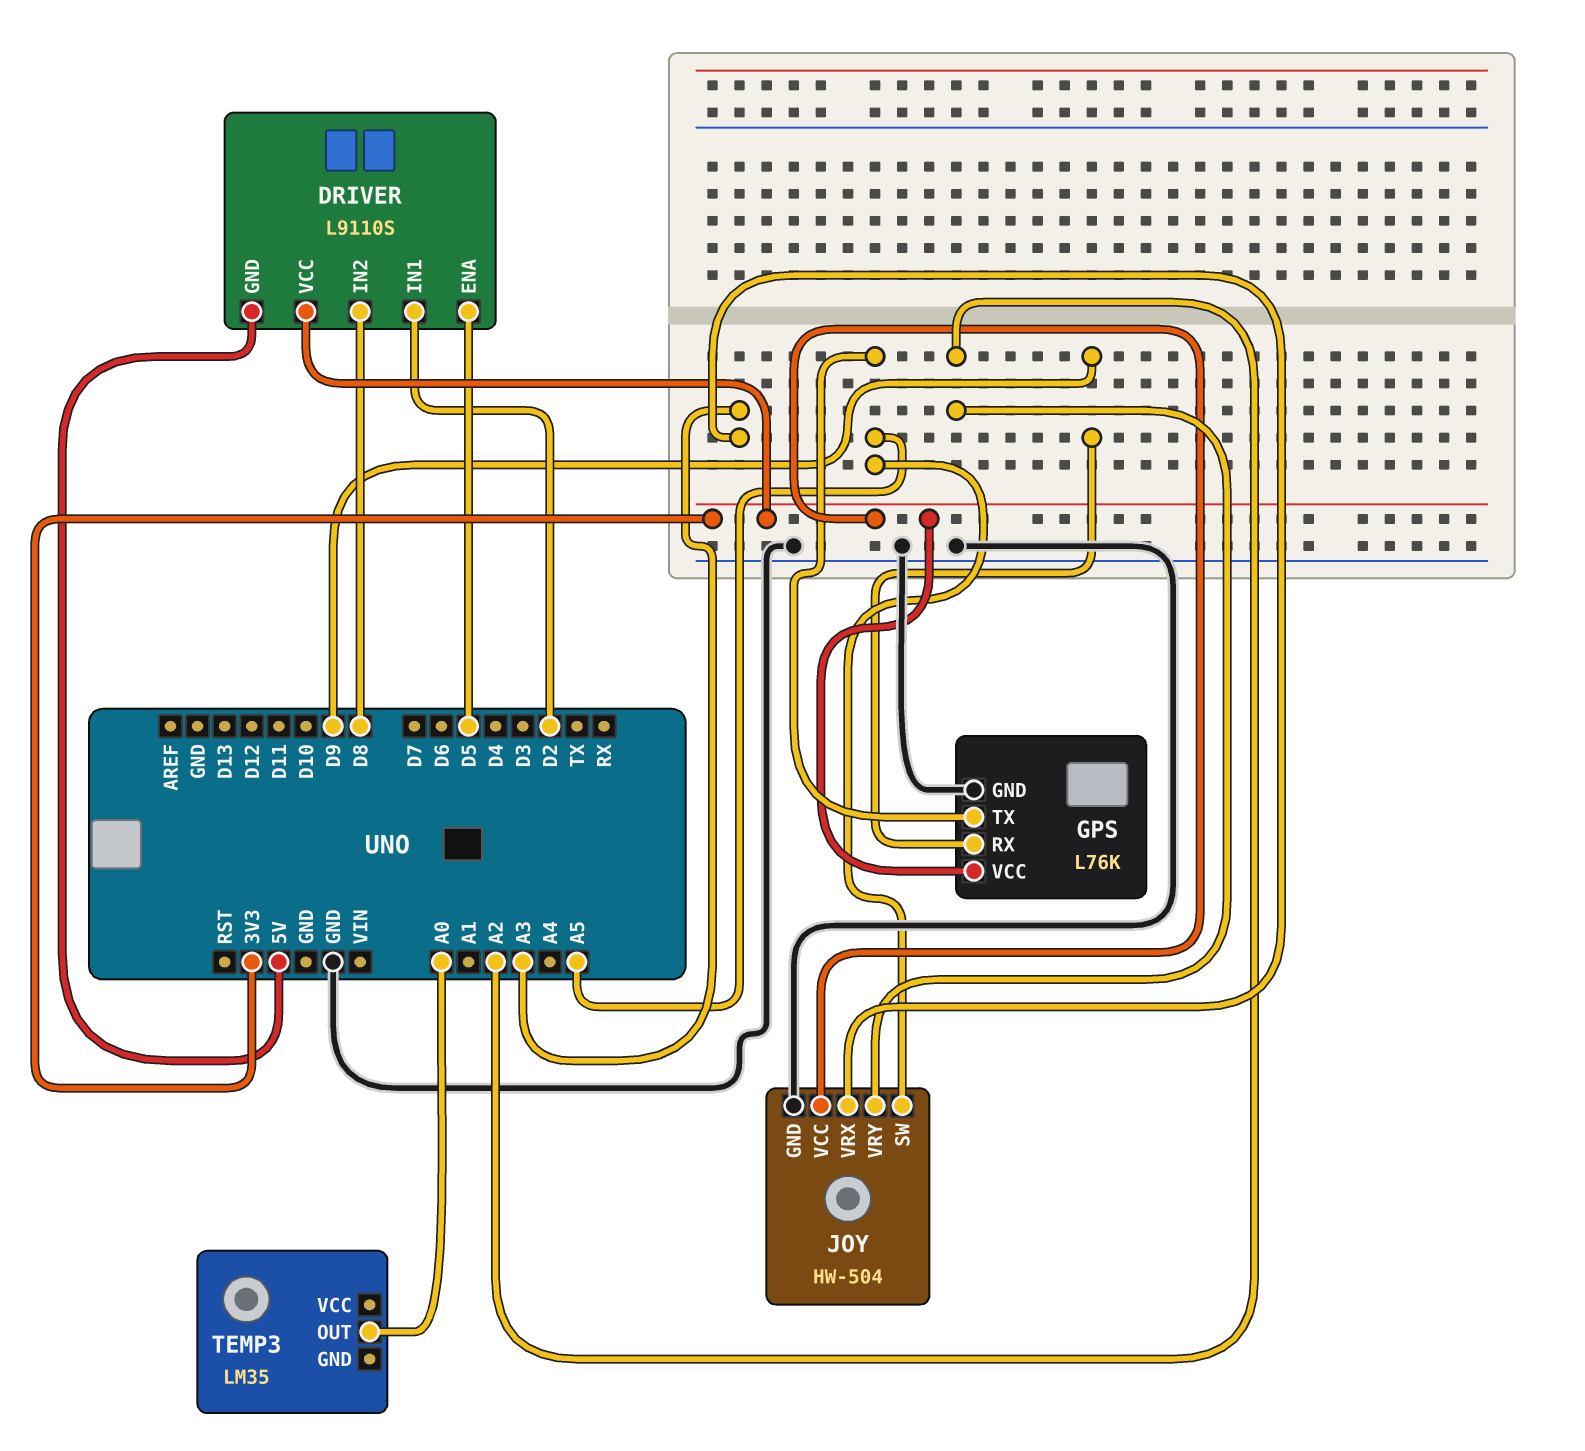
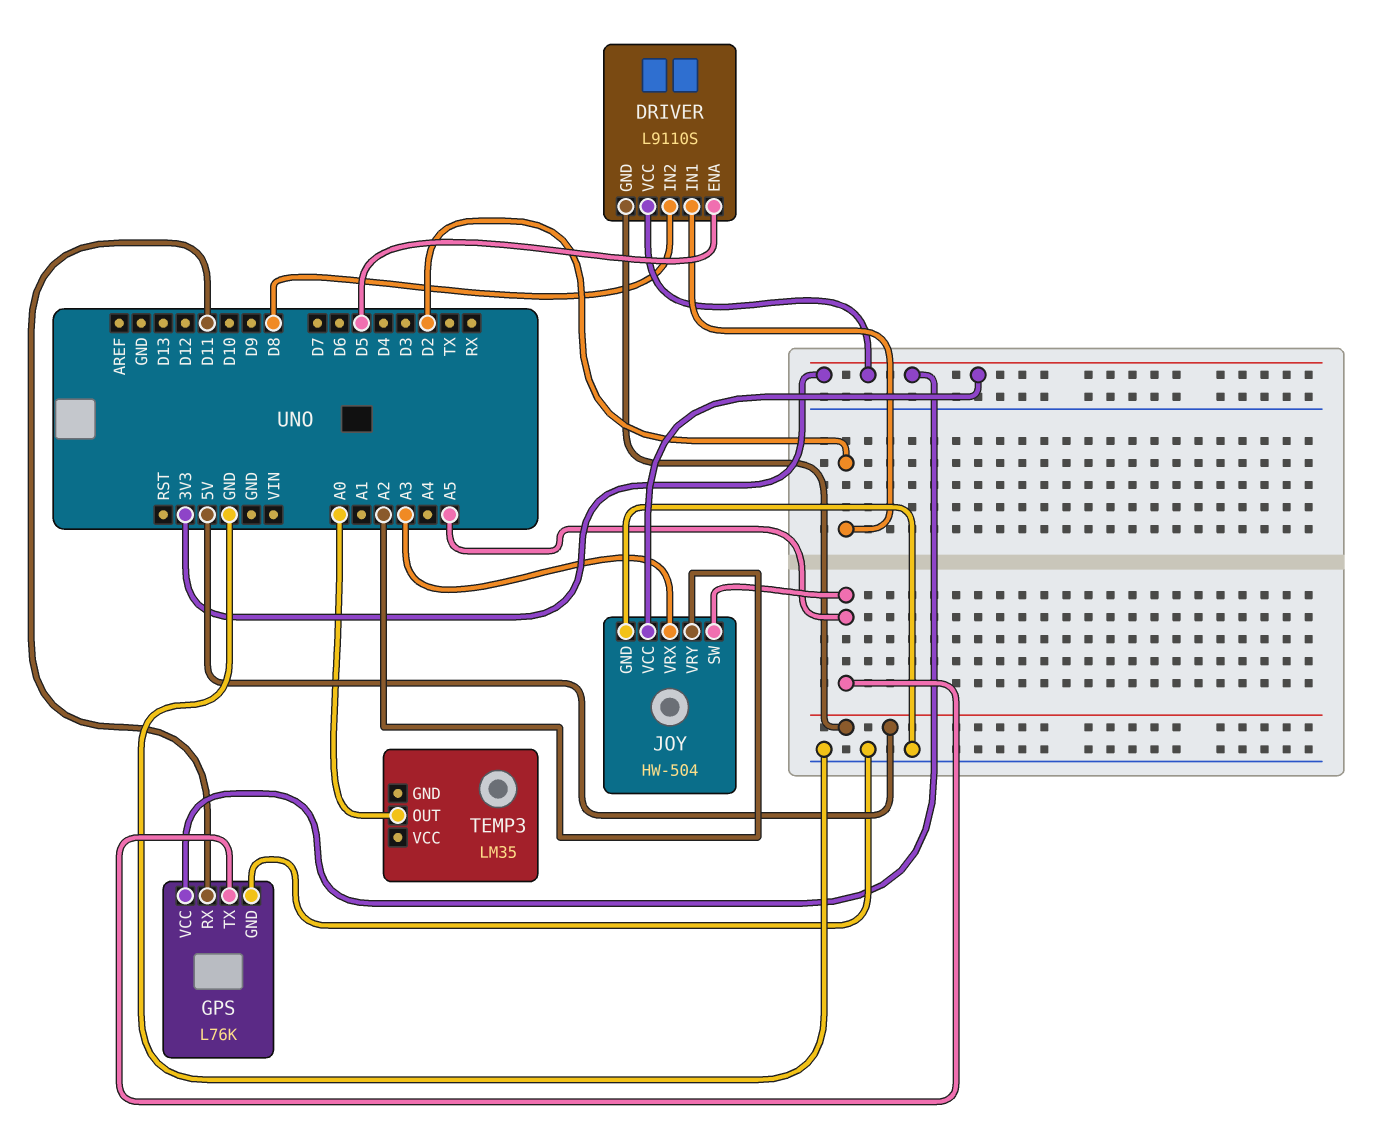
GPS pin RX: D9 -> D11

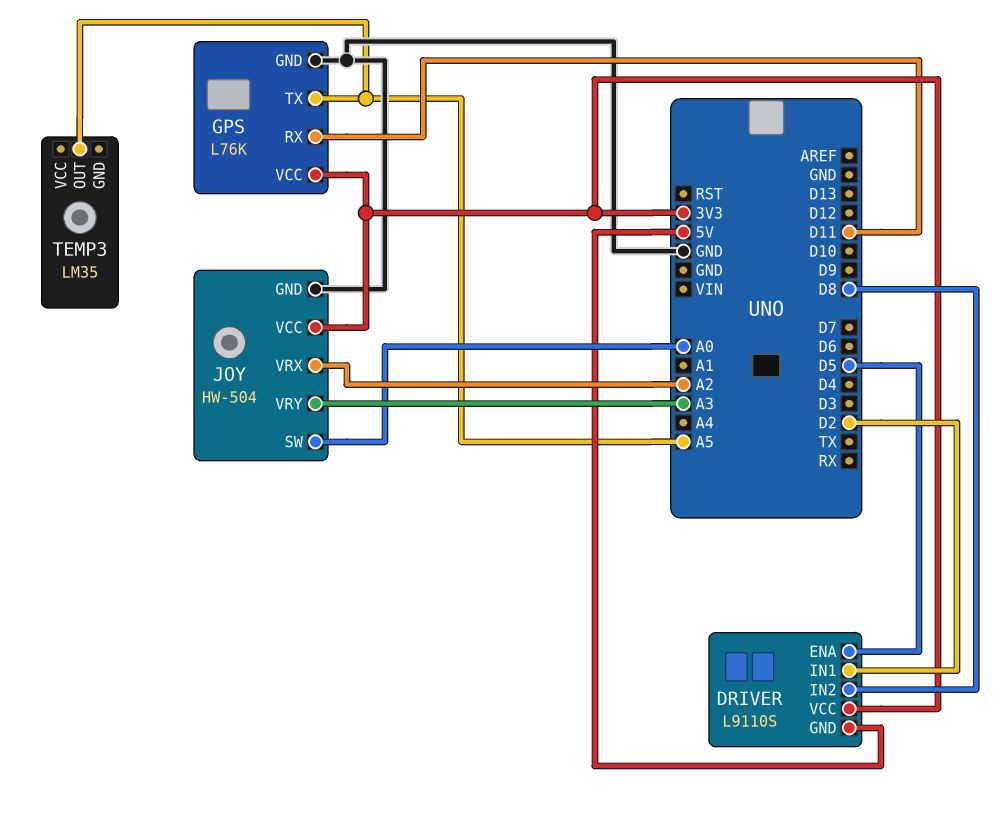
JOY pin SW: A5 -> A0
JOY pin VRX: A3 -> A2
JOY pin VRY: A2 -> A3
TEMP3 pin OUT: A0 -> A5

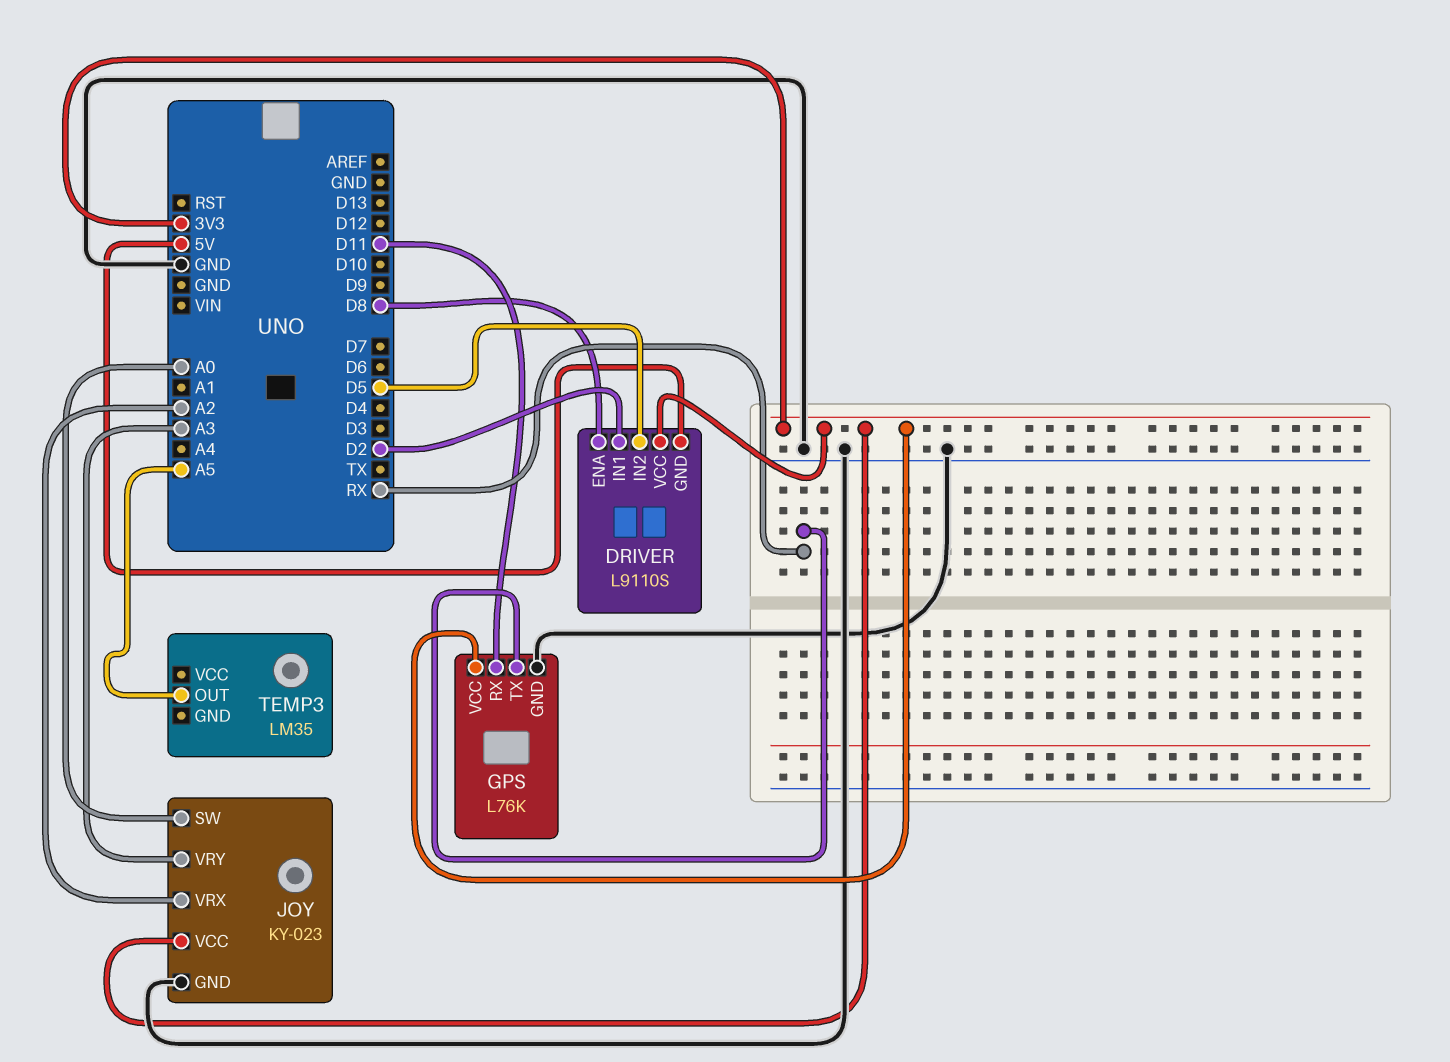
DRIVER pin ENA: D5 -> D8
DRIVER pin IN2: D8 -> D5
GPS pin TX: A5 -> RX
JOY: HW-504 -> KY-023

